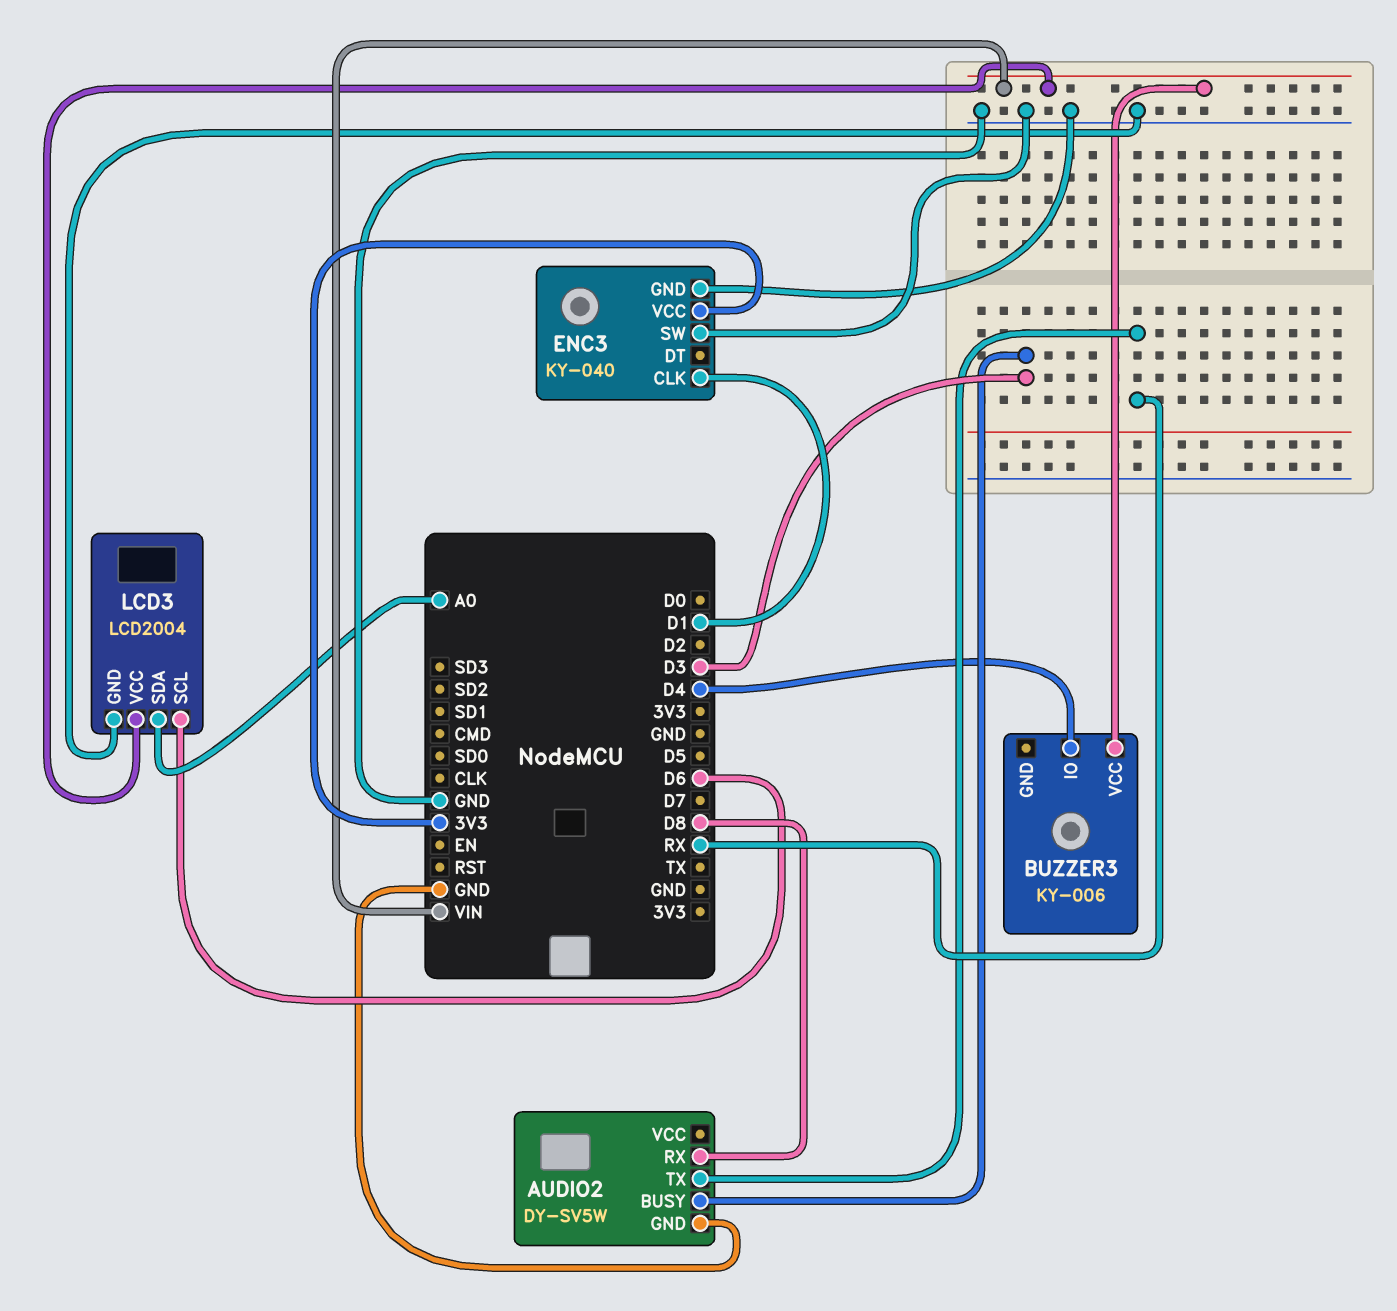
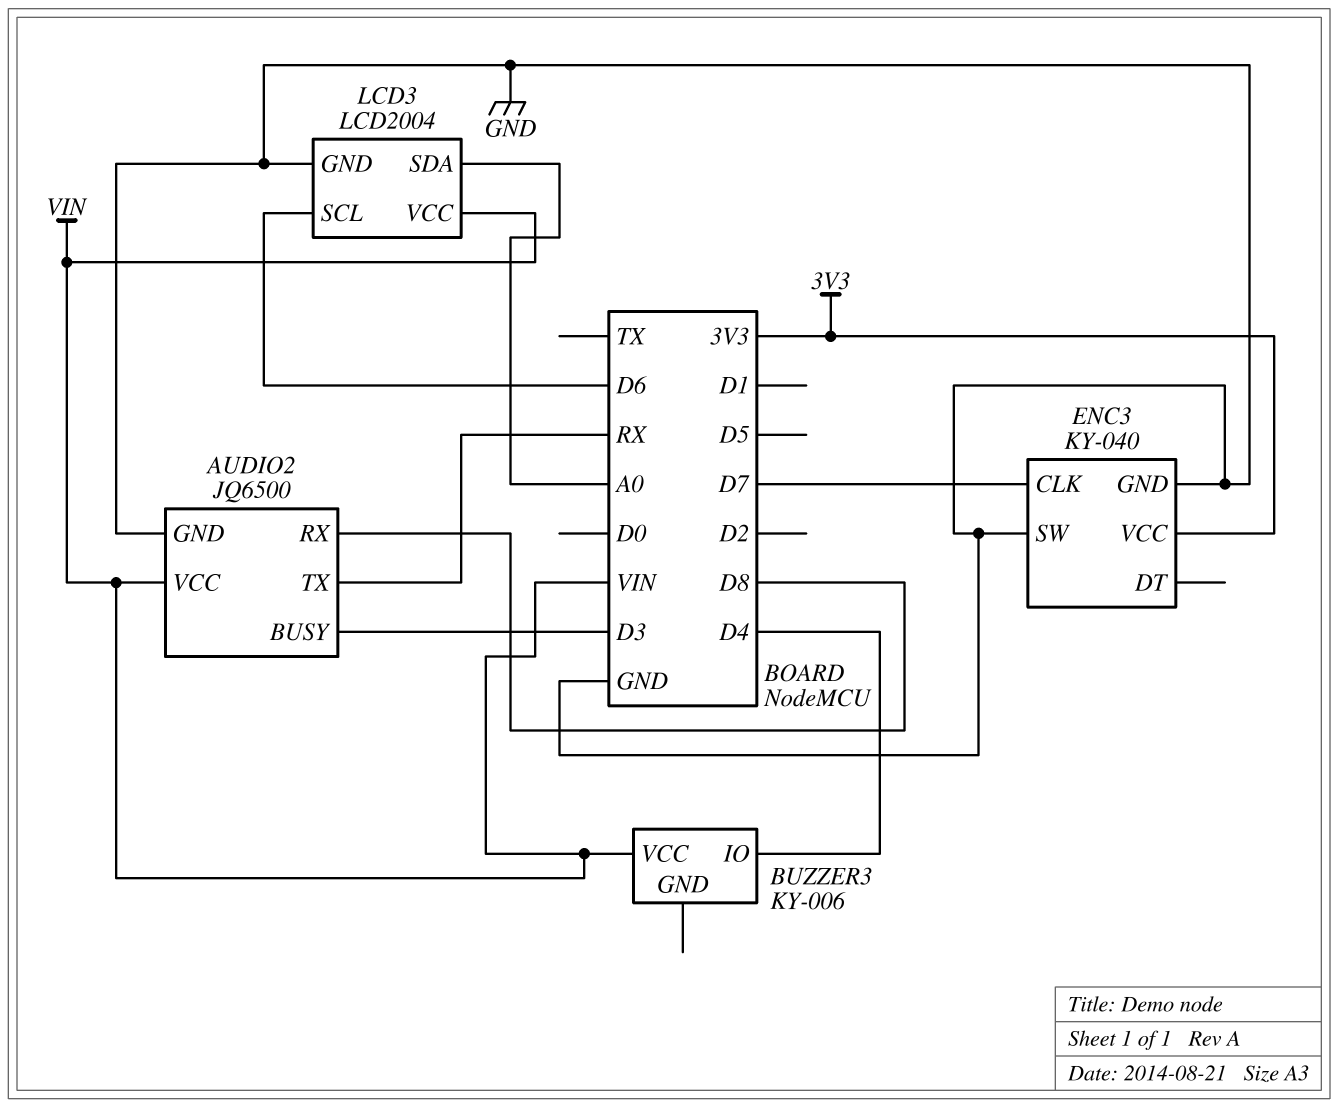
AUDIO2: DY-SV5W -> JQ6500
AUDIO2 pin VCC: none -> VIN
ENC3 pin CLK: D1 -> D7

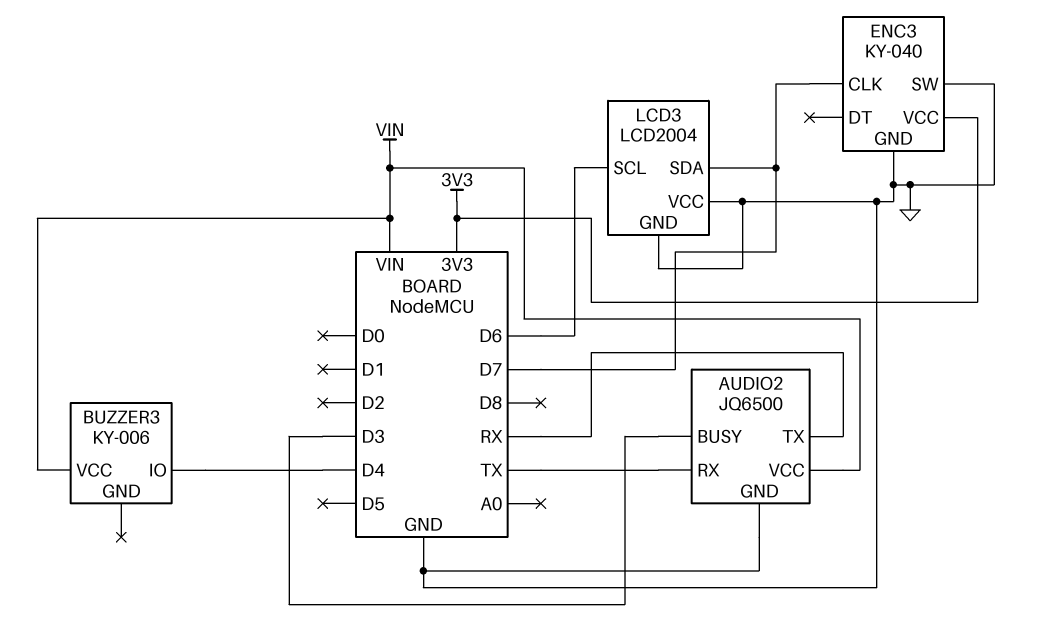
AUDIO2 pin RX: D8 -> TX
LCD3 pin SDA: A0 -> D7
LCD3 pin VCC: VIN -> GND

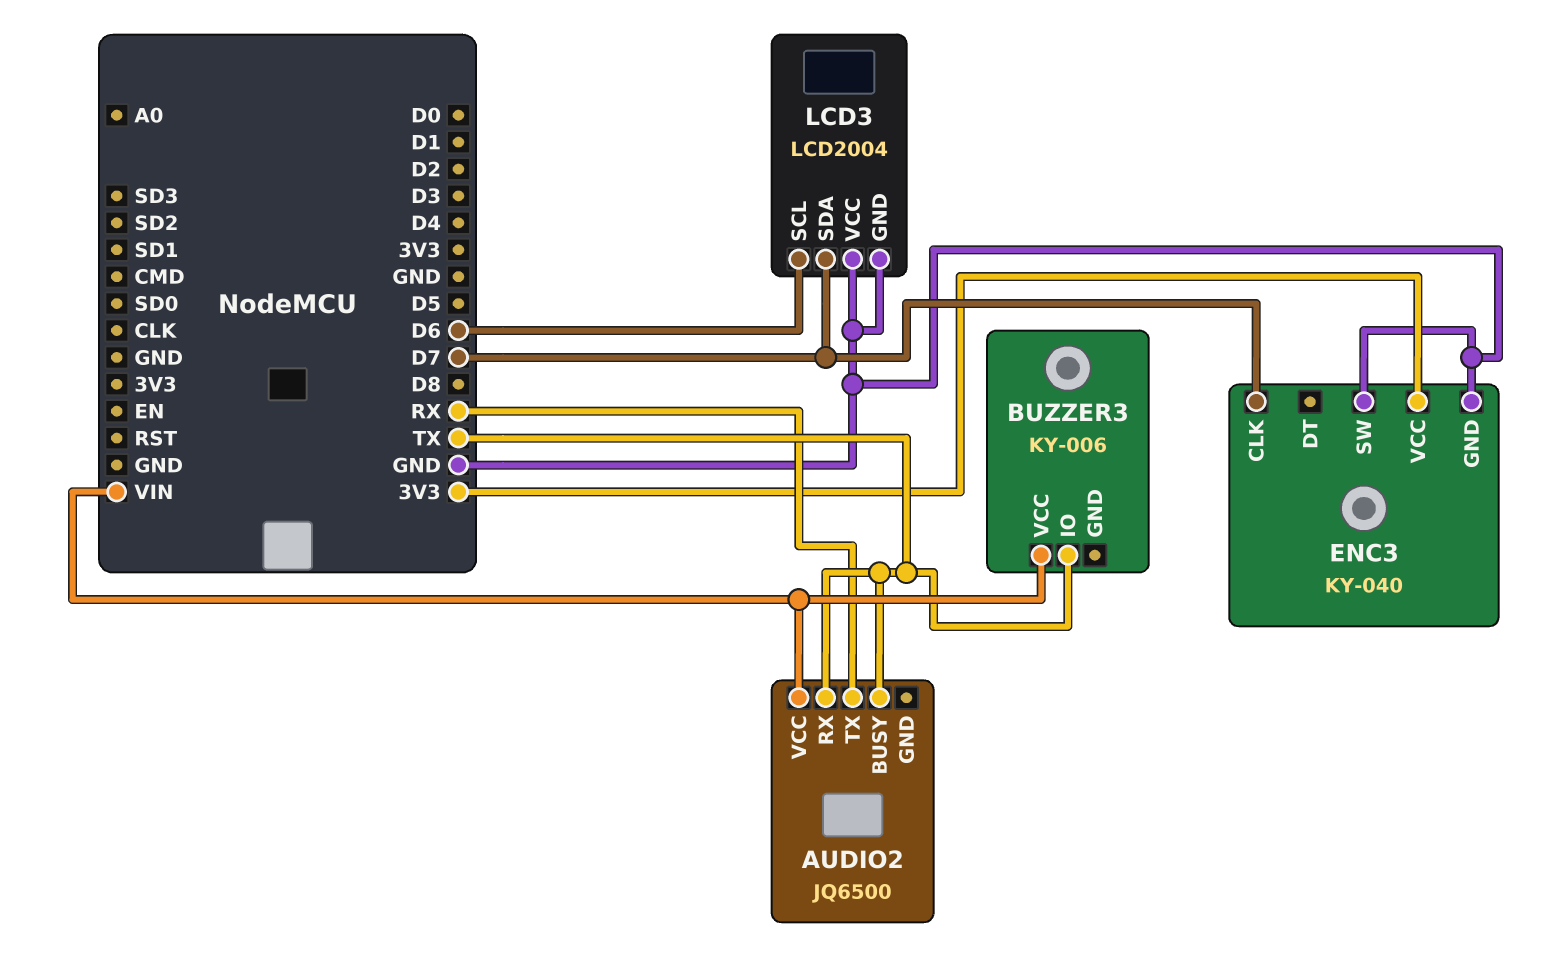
AUDIO2 pin BUSY: D3 -> TX
AUDIO2 pin GND: GND -> none
BUZZER3 pin IO: D4 -> TX

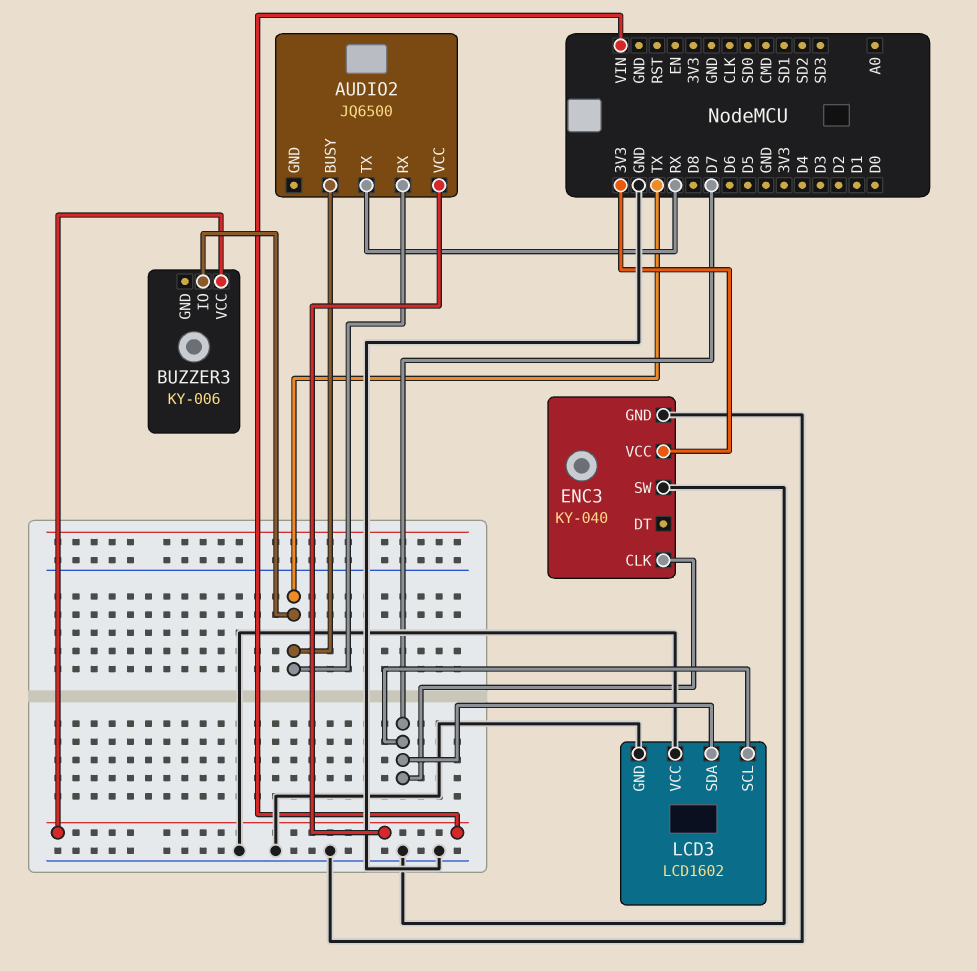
LCD3: LCD2004 -> LCD1602
LCD3 pin SCL: D6 -> D7

